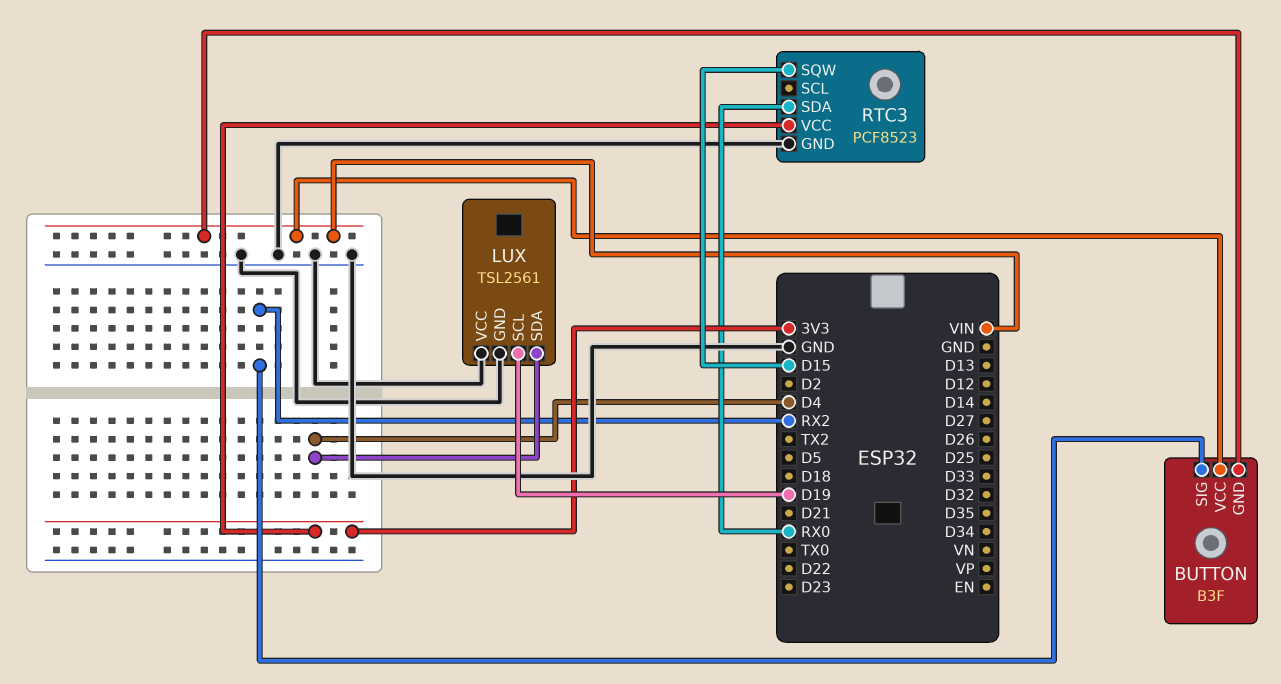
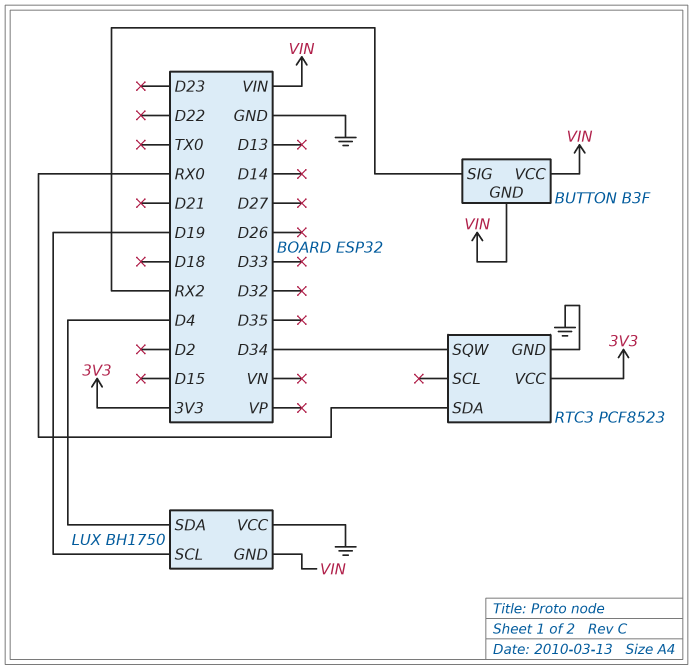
LUX: TSL2561 -> BH1750
LUX pin GND: GND -> VIN
RTC3 pin SQW: D15 -> D34

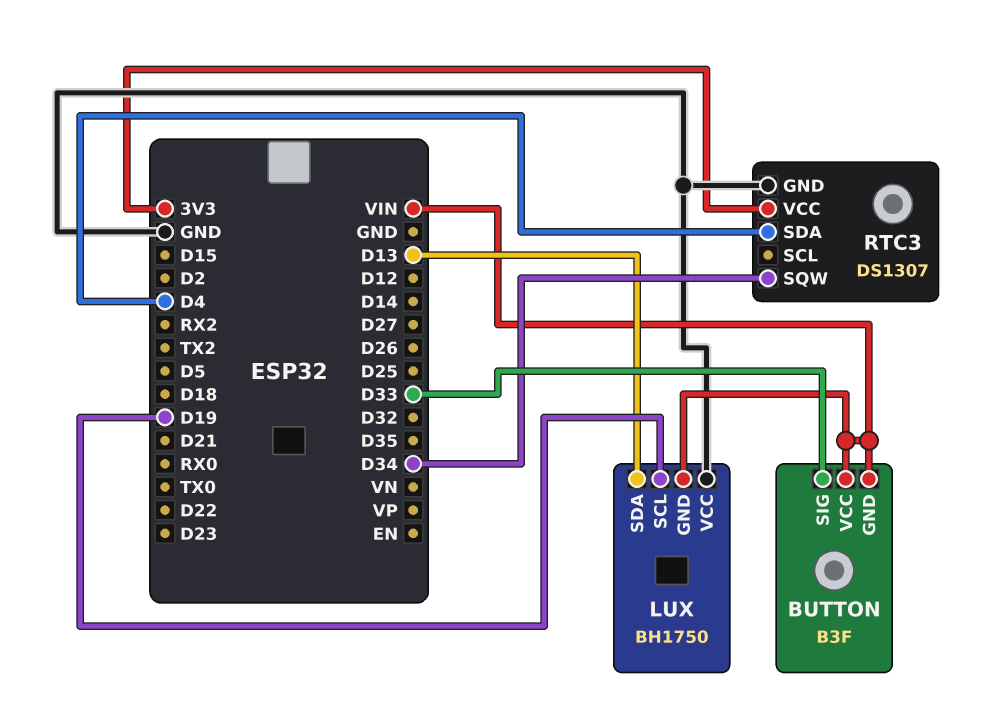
BUTTON pin SIG: RX2 -> D33
LUX pin SDA: D4 -> D13
RTC3: PCF8523 -> DS1307
RTC3 pin SDA: RX0 -> D4

